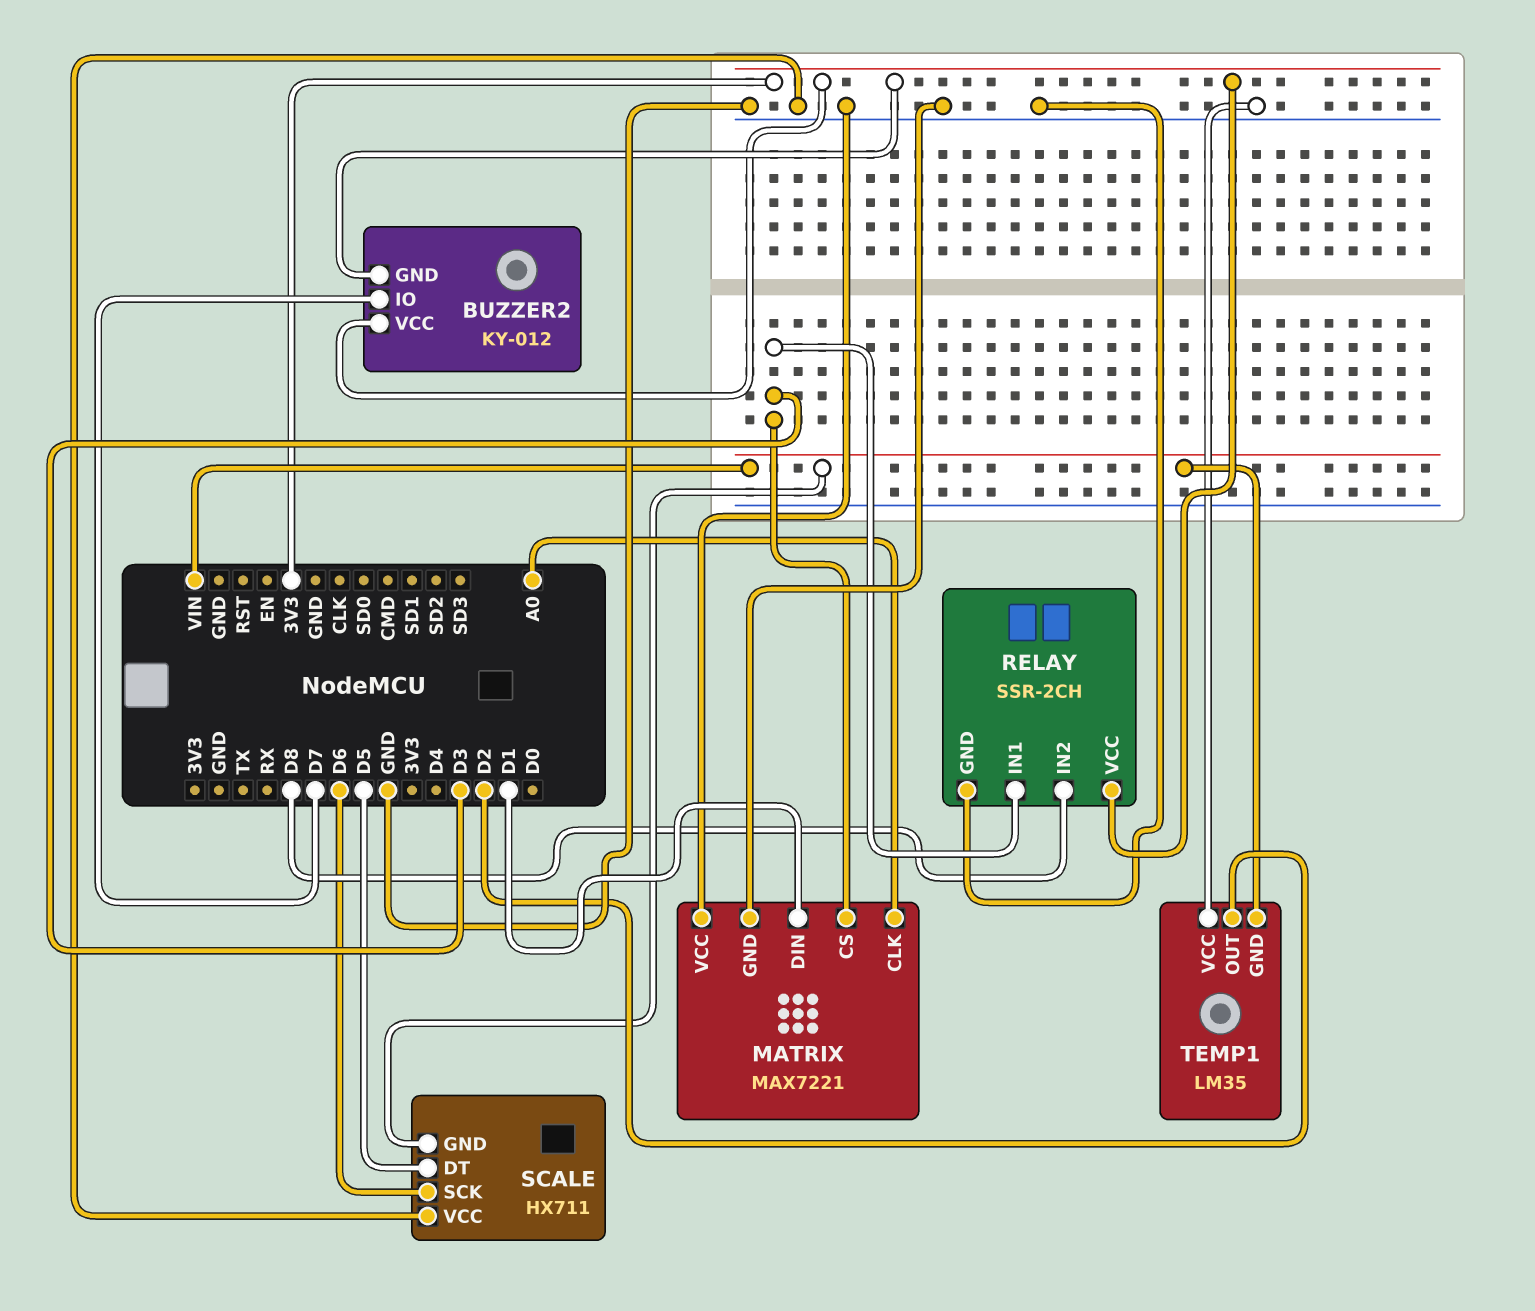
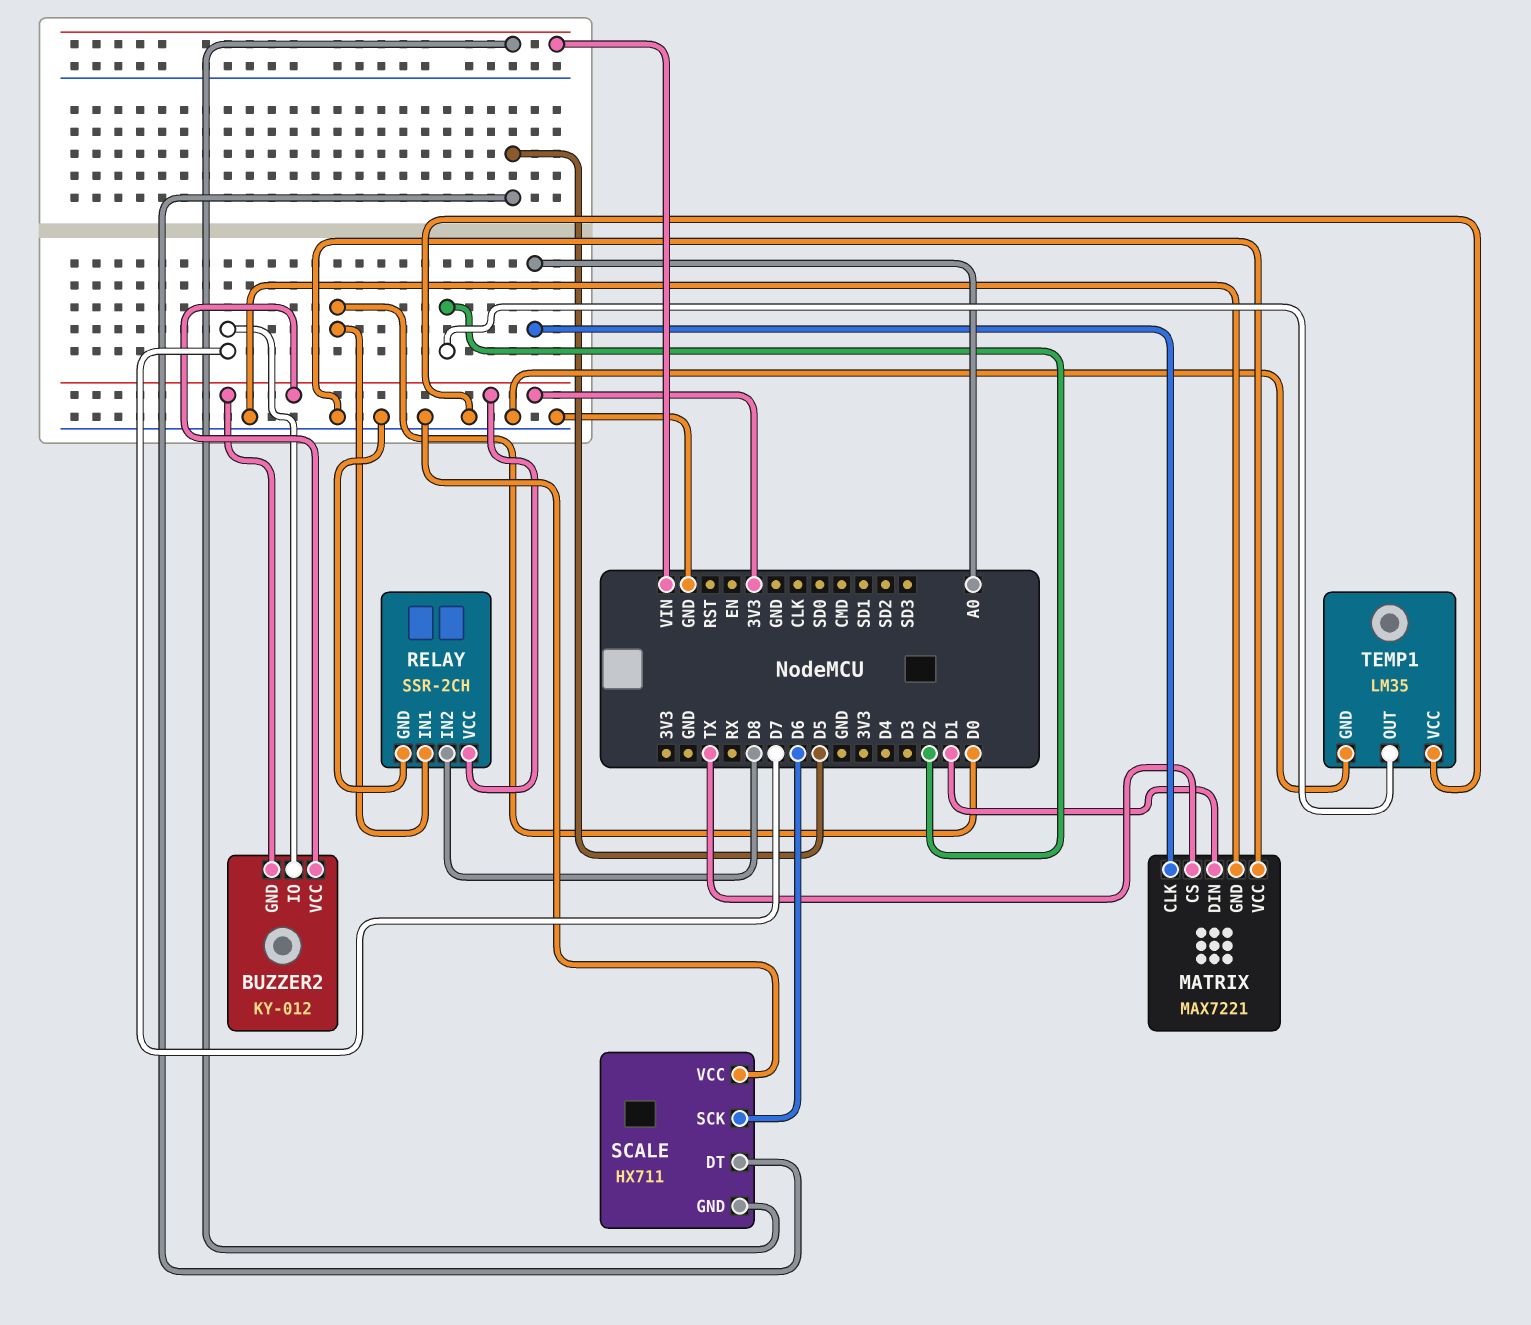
MATRIX pin CS: D3 -> TX
RELAY pin IN1: D3 -> D0
TEMP1 pin GND: VIN -> GND

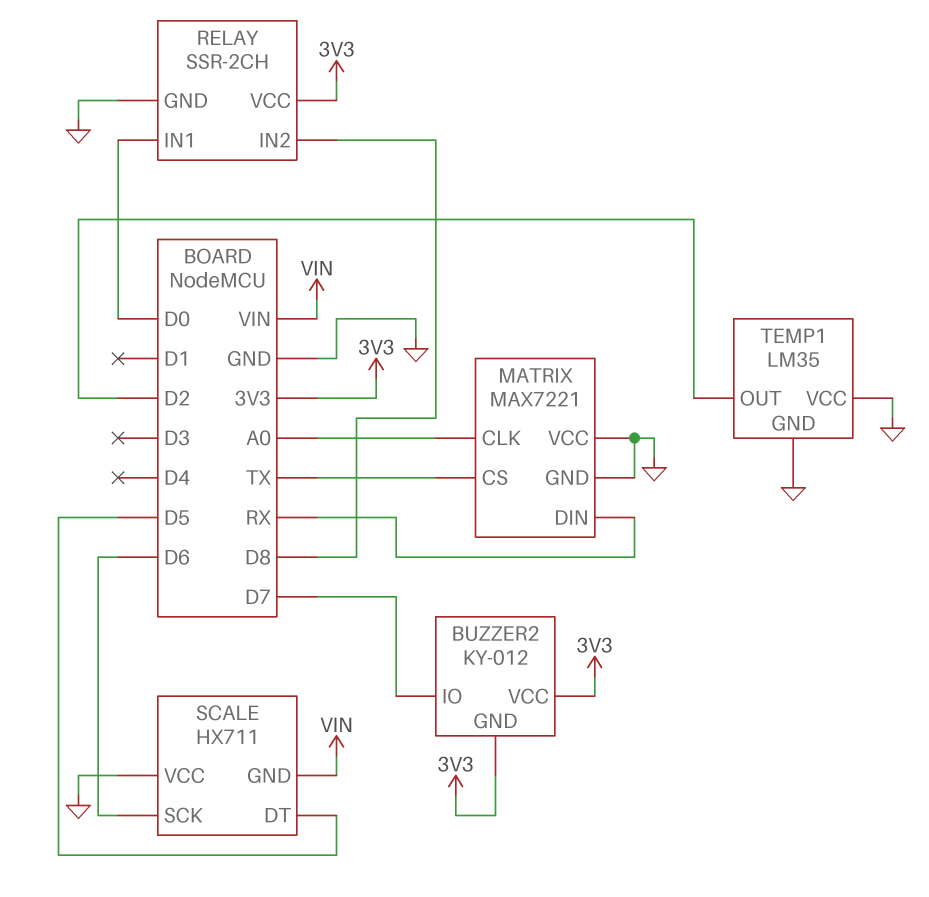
MATRIX pin DIN: D1 -> RX

